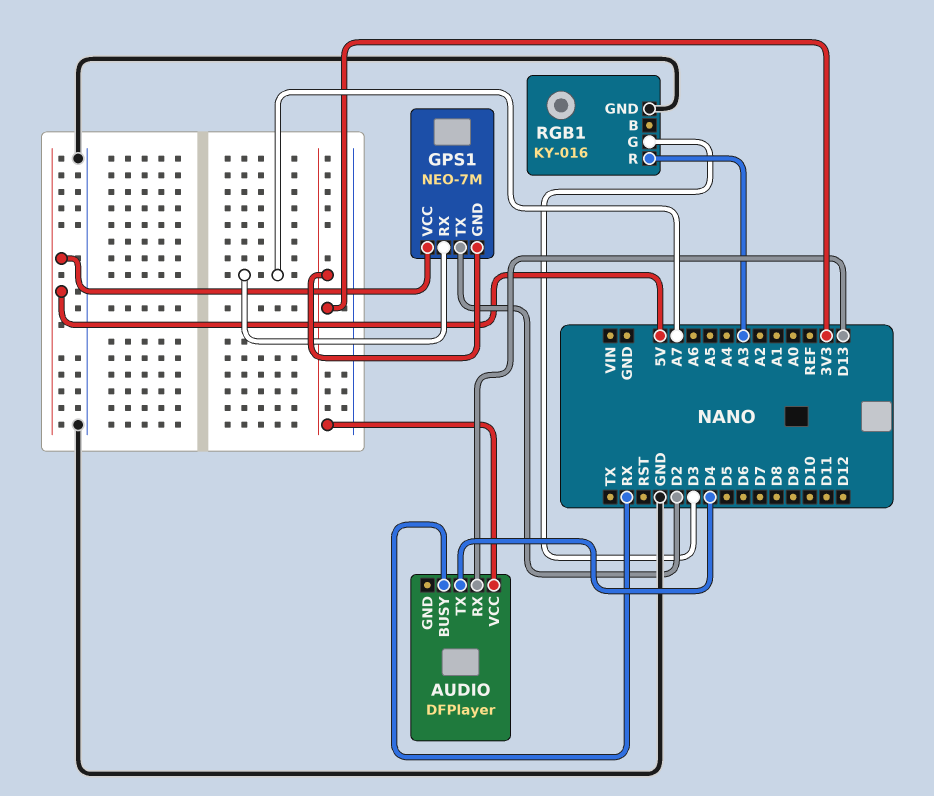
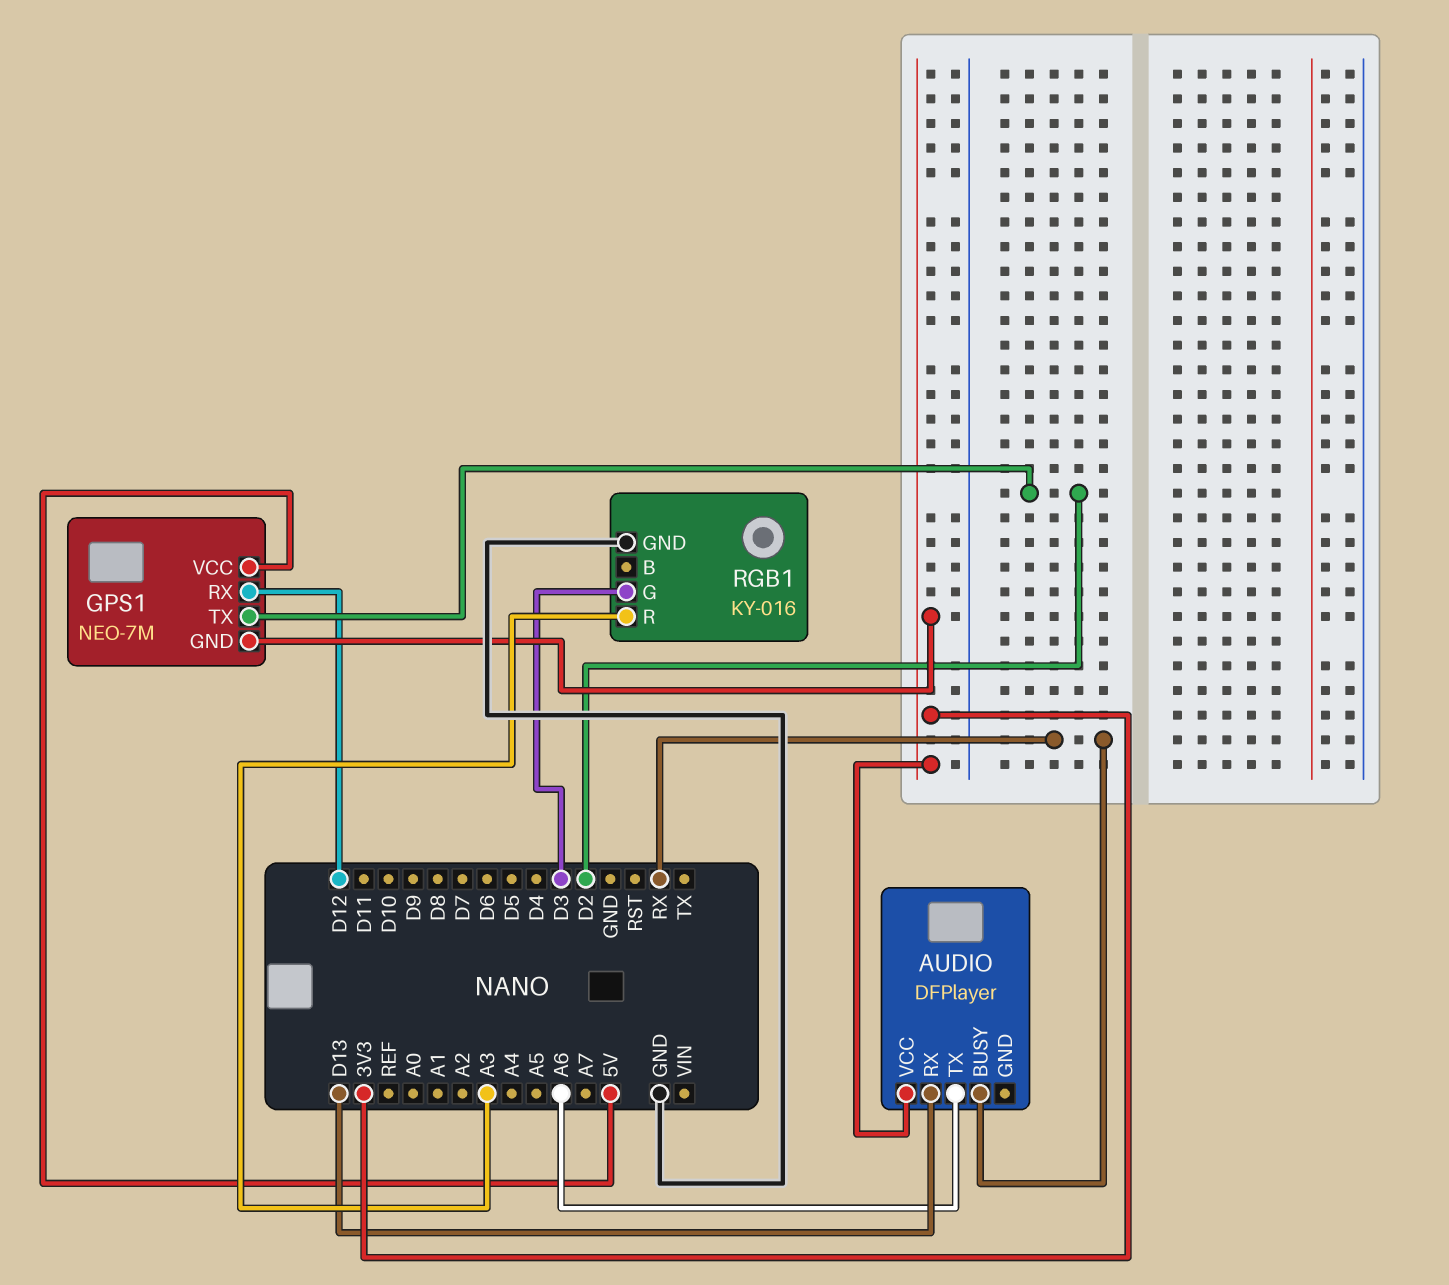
AUDIO pin TX: D4 -> A6
GPS1 pin RX: A7 -> D12

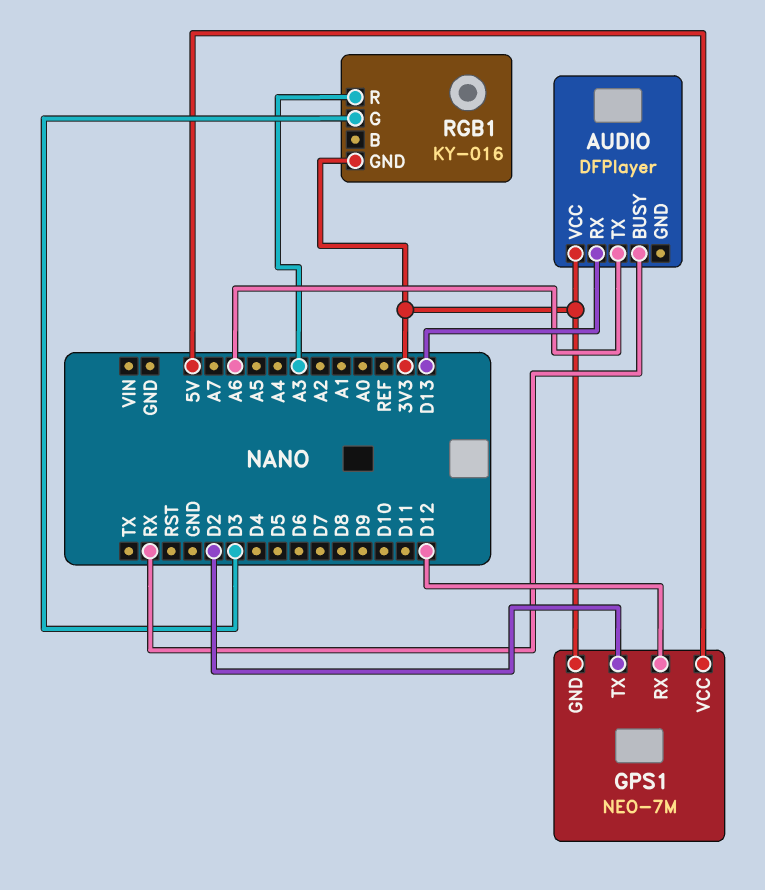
RGB1 pin GND: GND -> 3V3

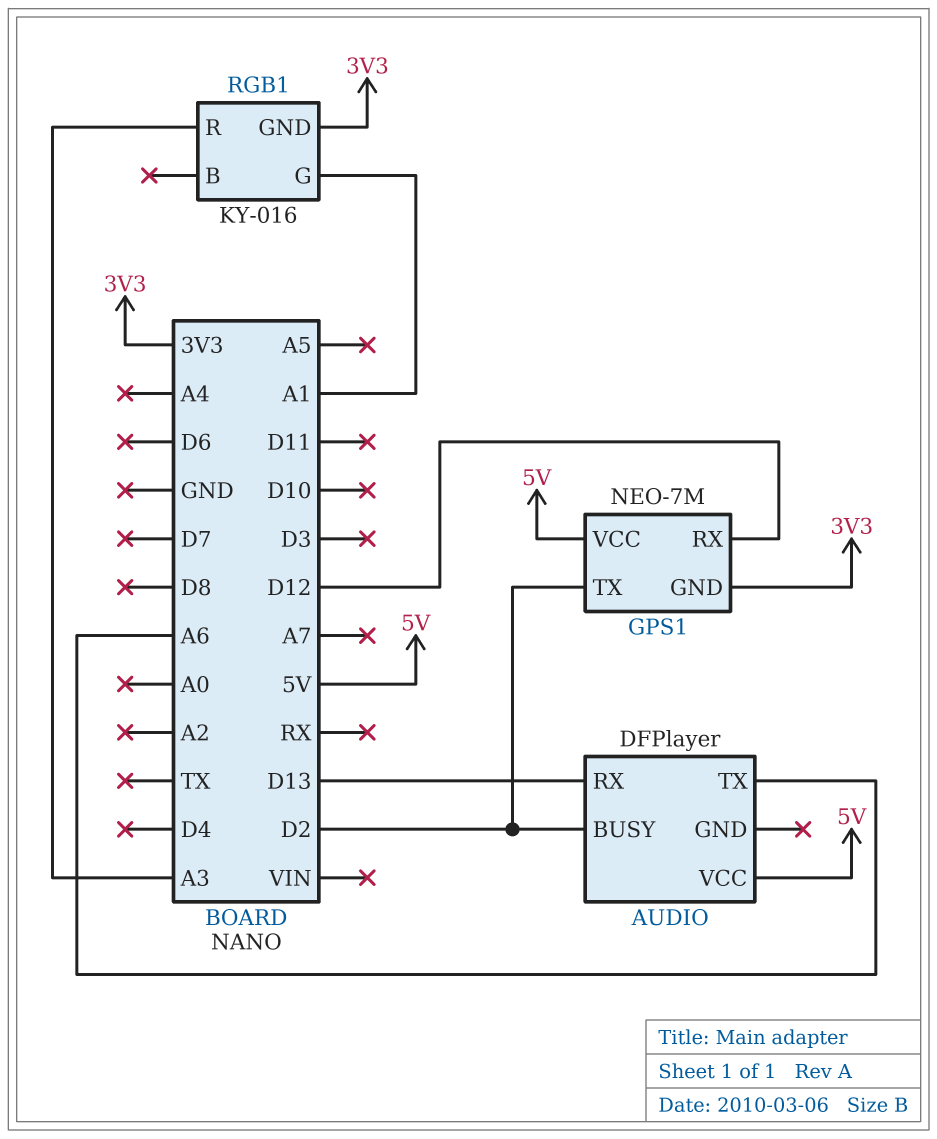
AUDIO pin BUSY: RX -> D2
AUDIO pin VCC: 3V3 -> 5V
RGB1 pin G: D3 -> A1

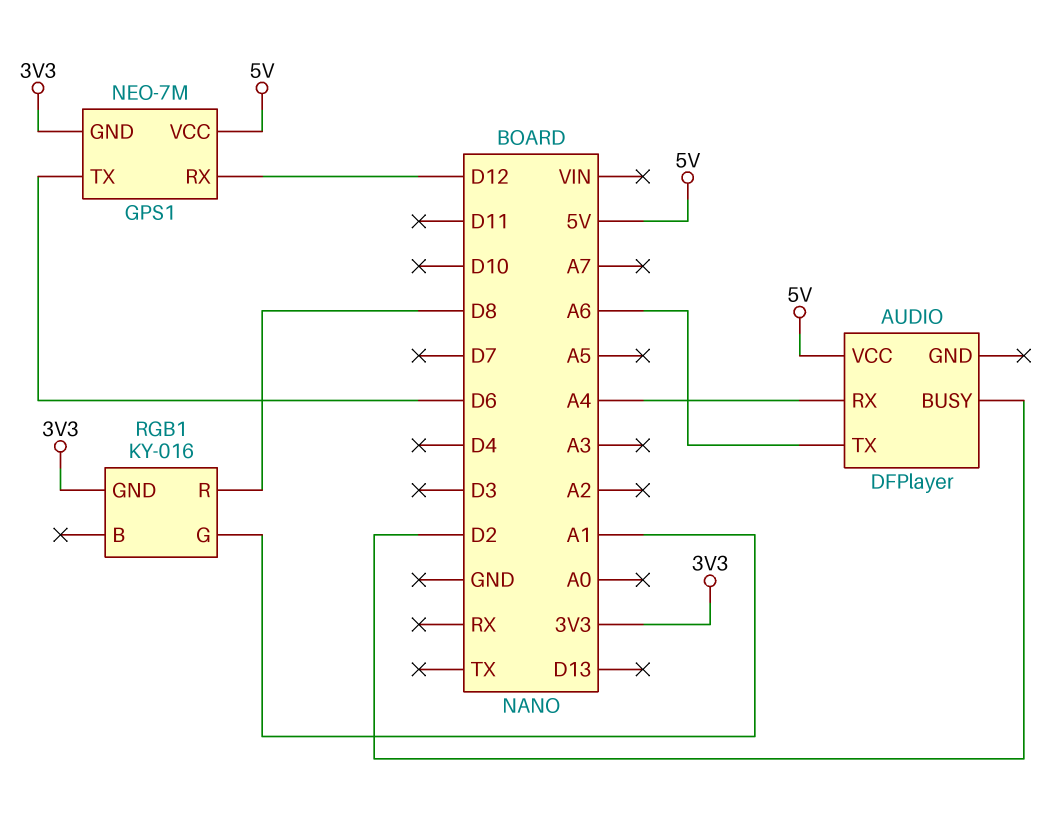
AUDIO pin RX: D13 -> A4
GPS1 pin TX: D2 -> D6
RGB1 pin R: A3 -> D8

